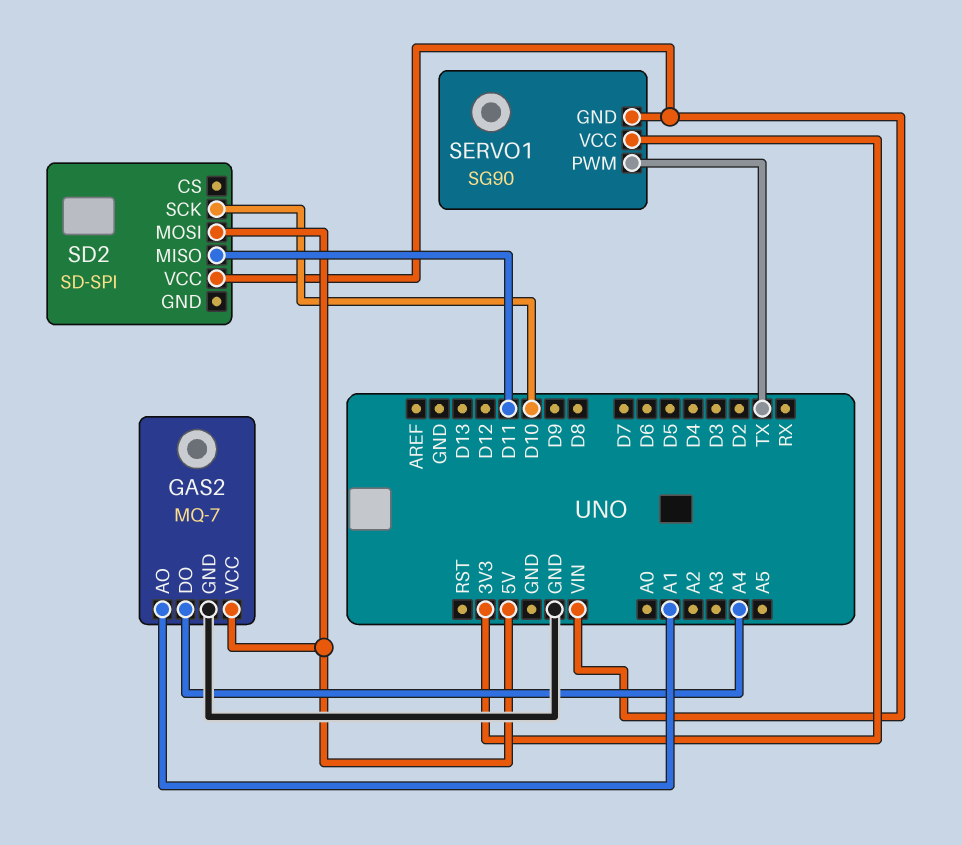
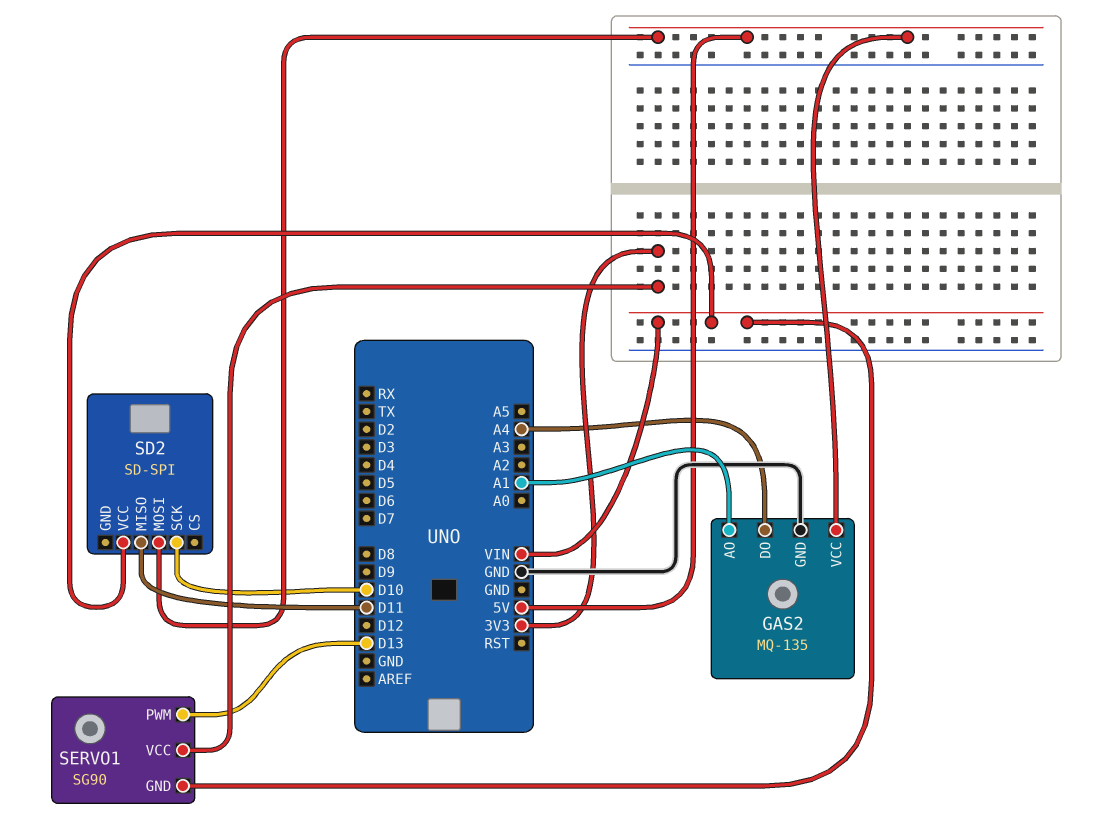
GAS2: MQ-7 -> MQ-135
SERVO1 pin PWM: TX -> D13

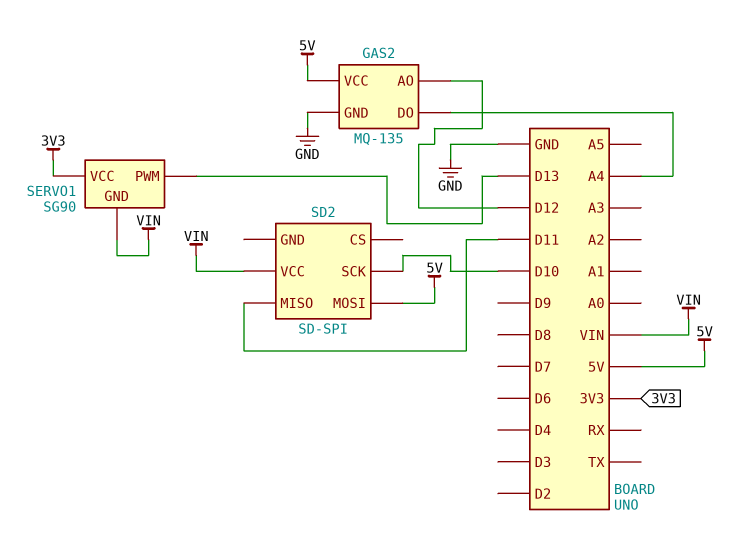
GAS2 pin AO: A1 -> D12

